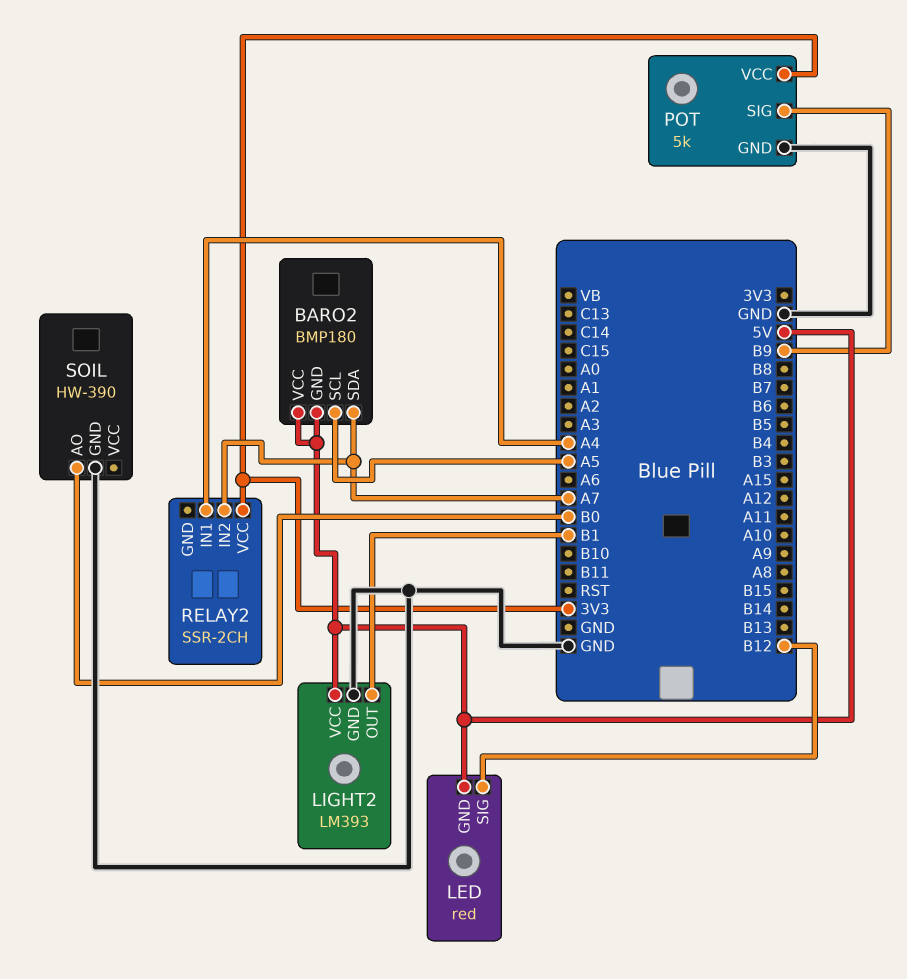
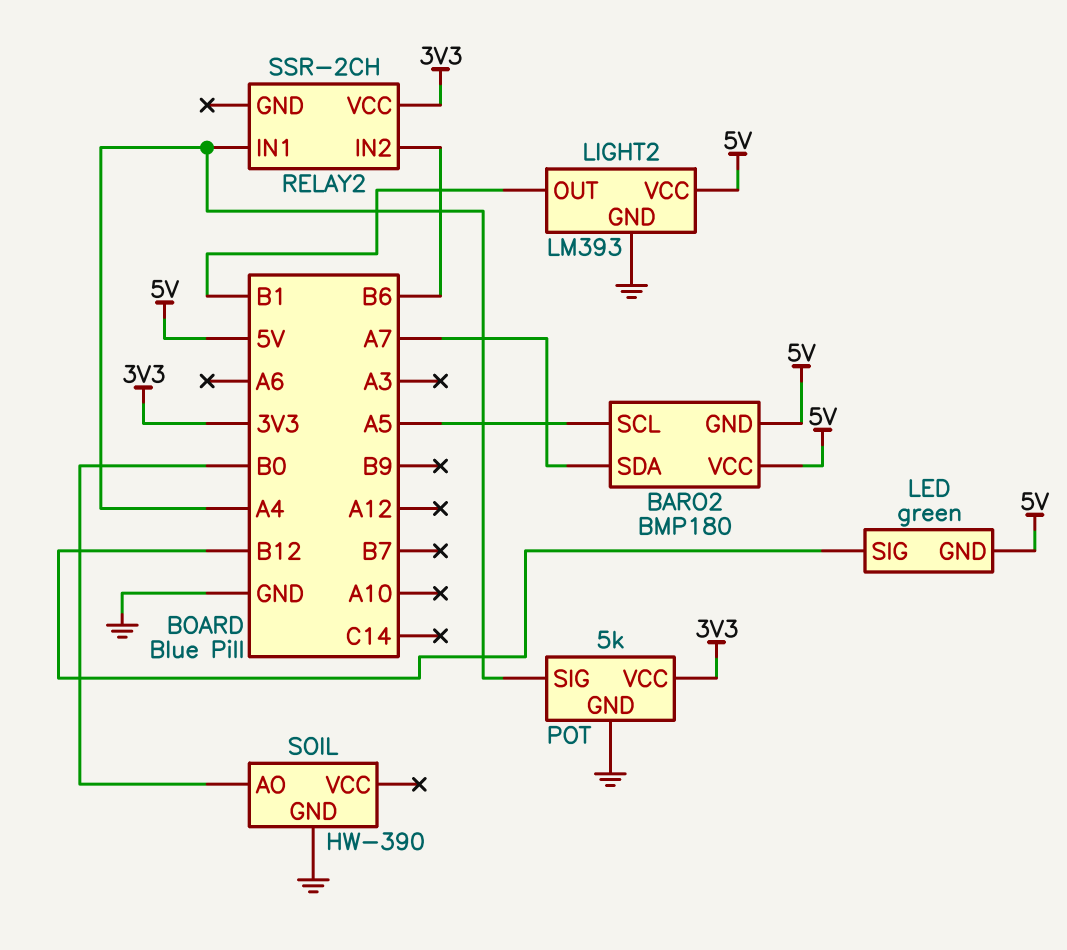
LED: red -> green
POT pin SIG: B9 -> A4
RELAY2 pin IN2: A7 -> B6

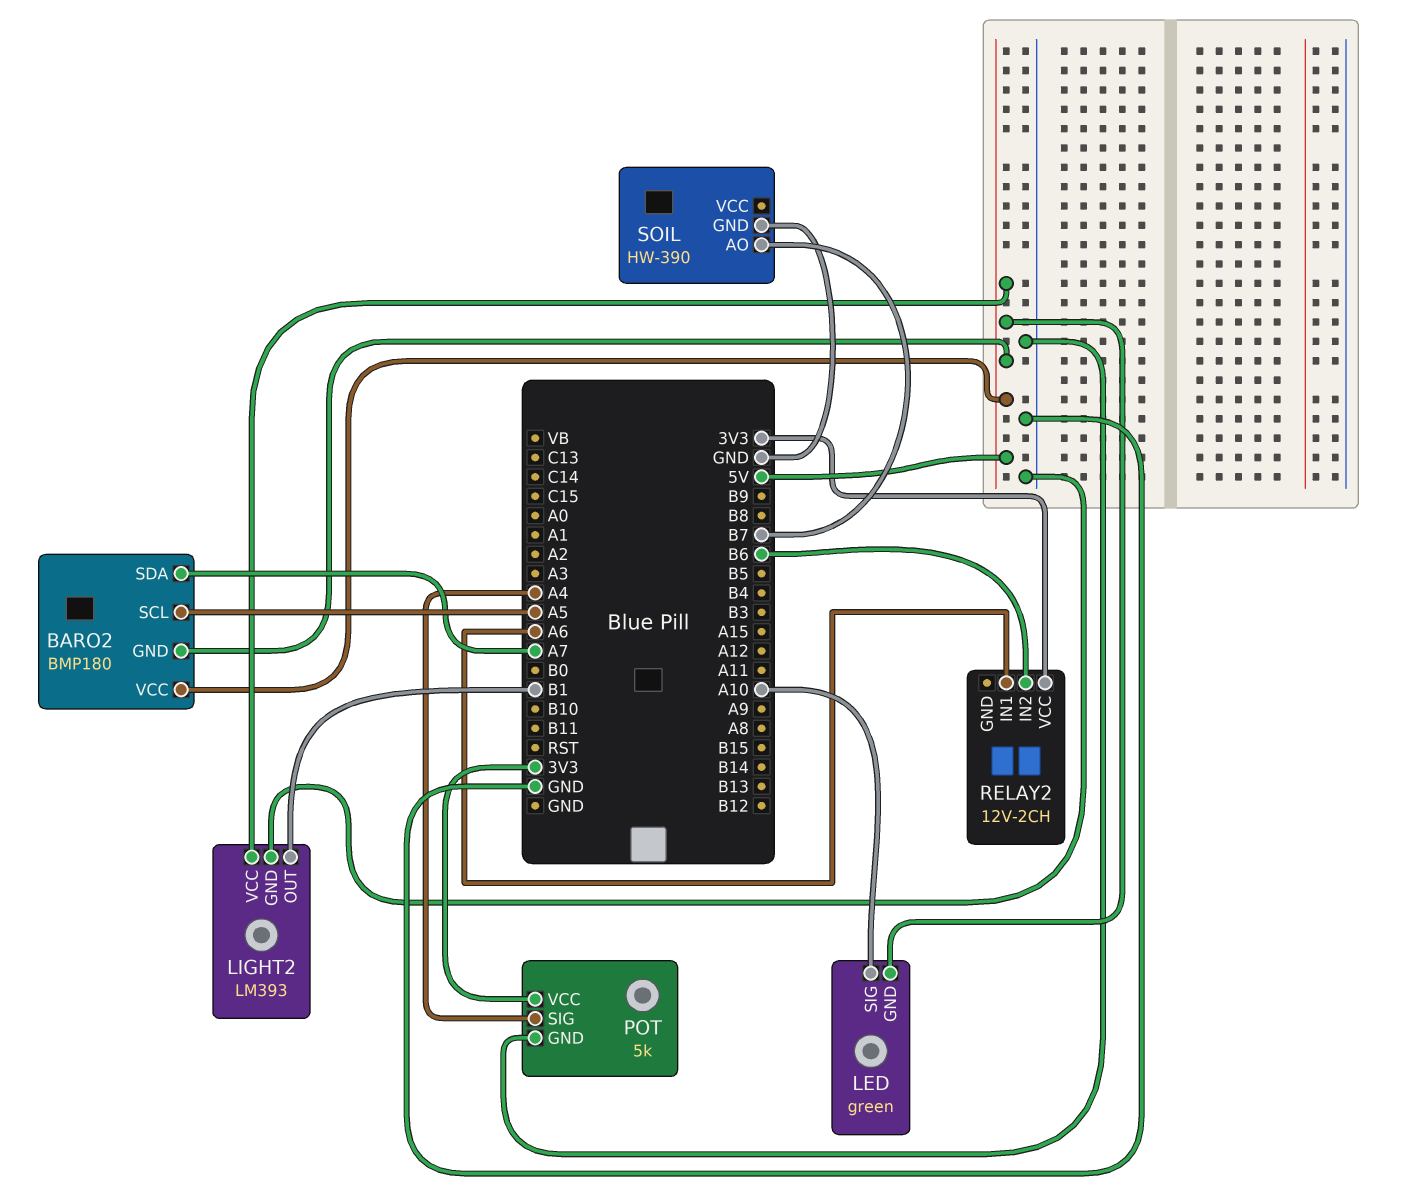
LED pin SIG: B12 -> A10
RELAY2: SSR-2CH -> 12V-2CH
RELAY2 pin IN1: A4 -> A6
SOIL pin AO: B0 -> B7

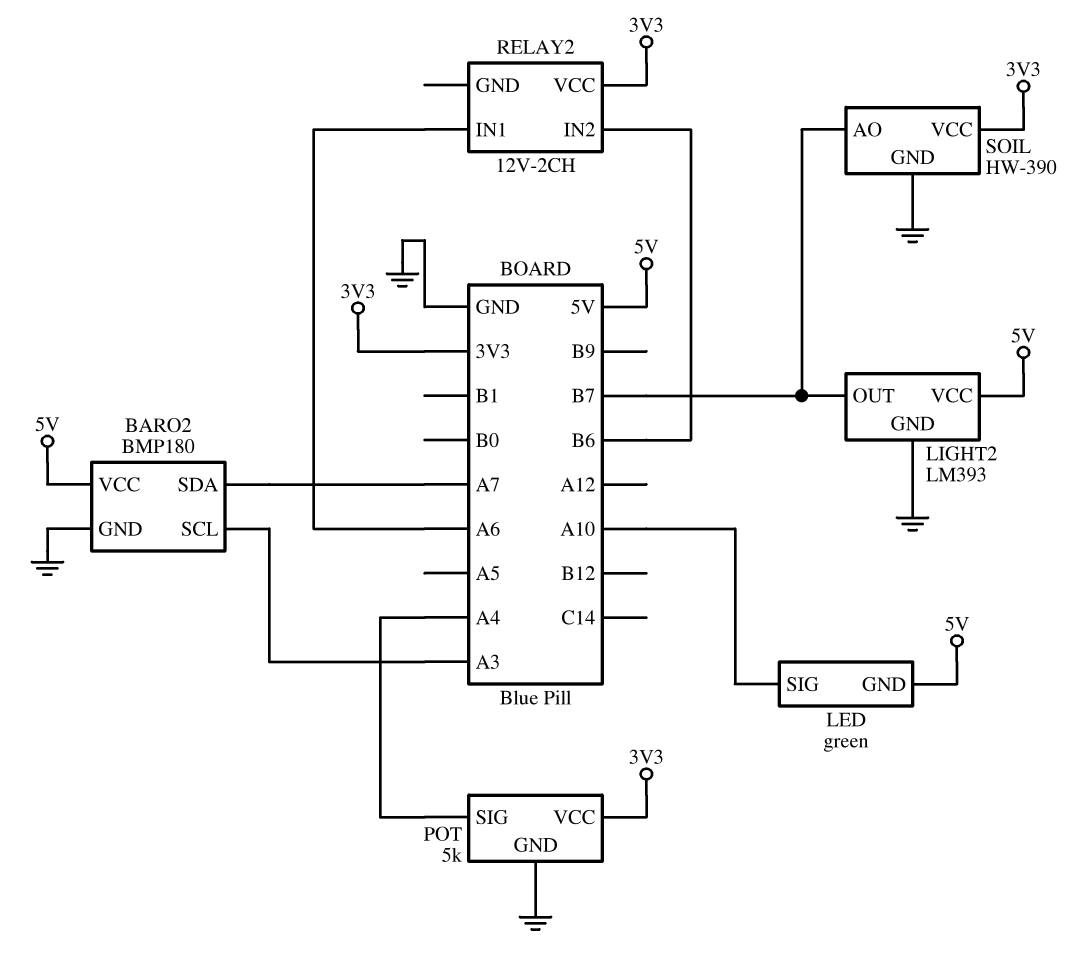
BARO2 pin GND: 5V -> GND
BARO2 pin SCL: A5 -> A3
LIGHT2 pin OUT: B1 -> B7
SOIL pin VCC: none -> 3V3

